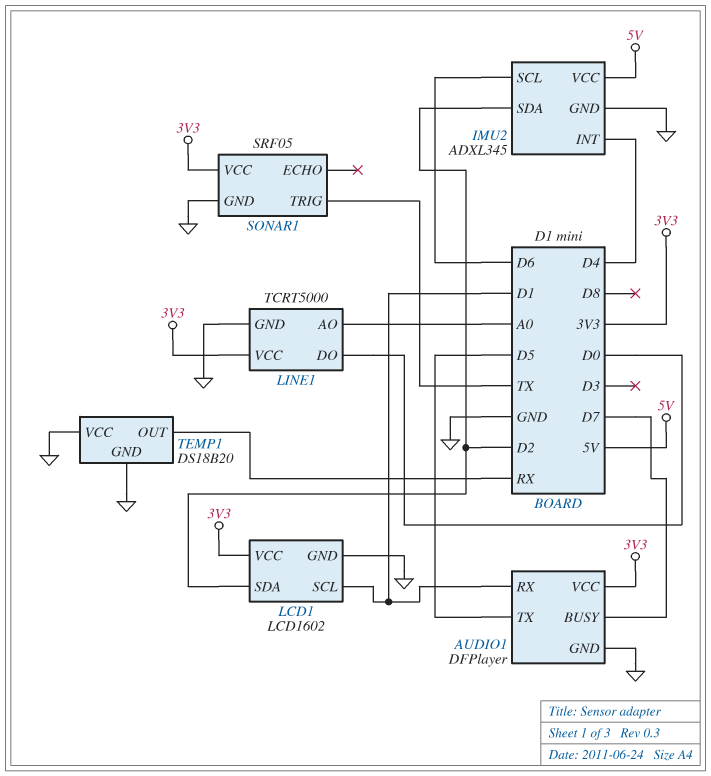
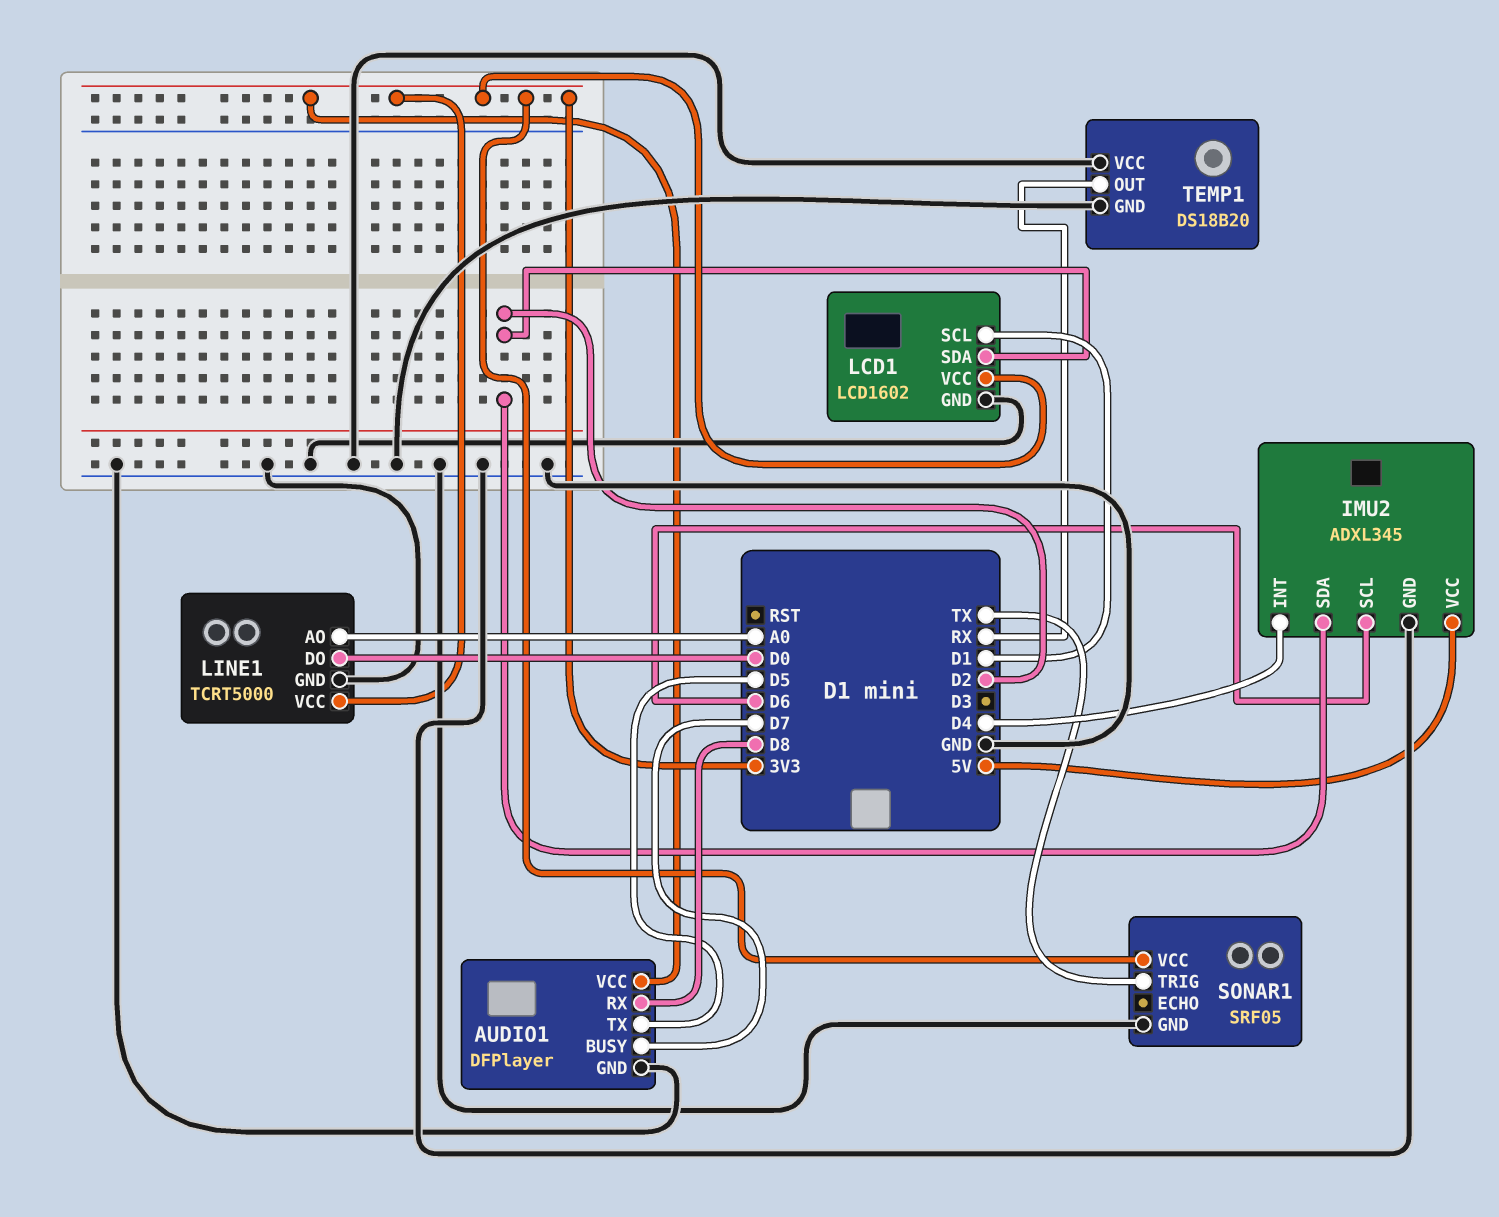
AUDIO1 pin RX: D1 -> D8

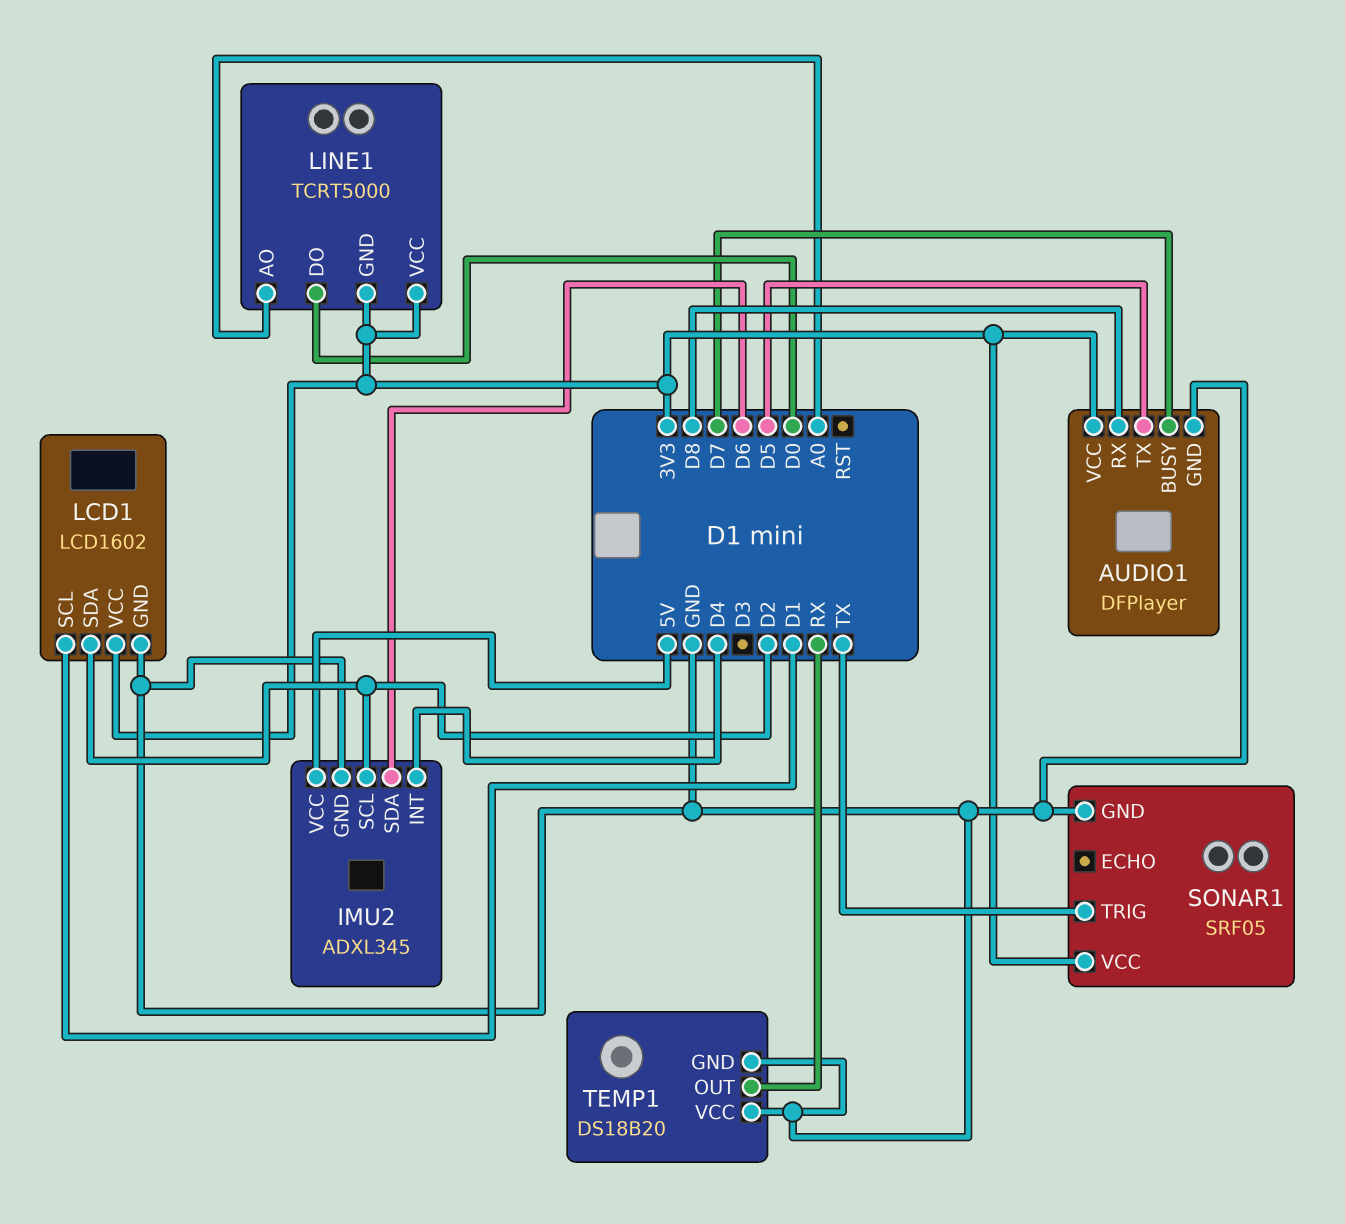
IMU2 pin SCL: D6 -> D2
IMU2 pin SDA: D2 -> D6
LINE1 pin GND: GND -> 3V3

